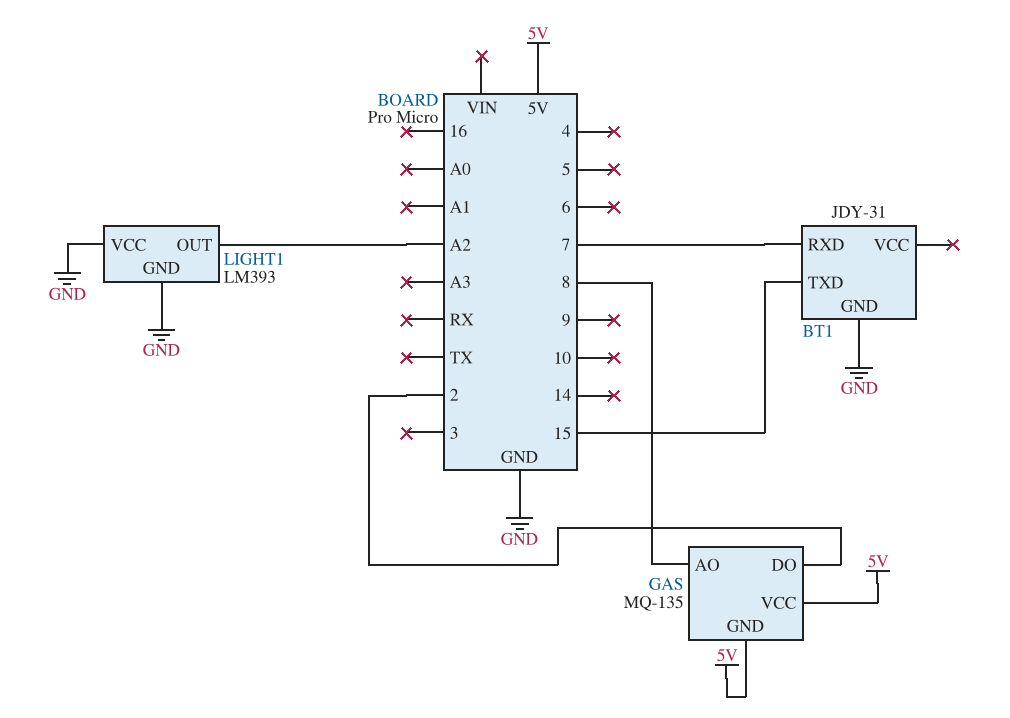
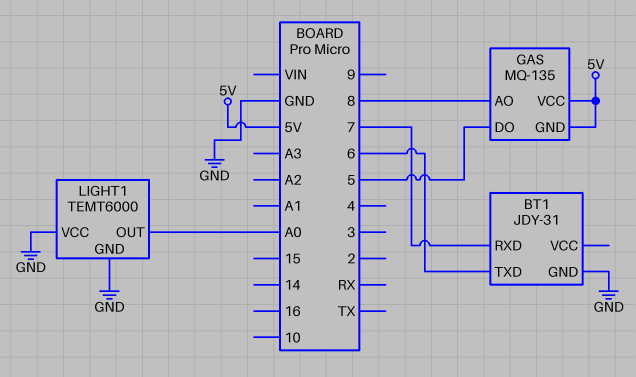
BT1 pin TXD: 15 -> 6
GAS pin DO: 2 -> 5
LIGHT1: LM393 -> TEMT6000
LIGHT1 pin OUT: A2 -> A0

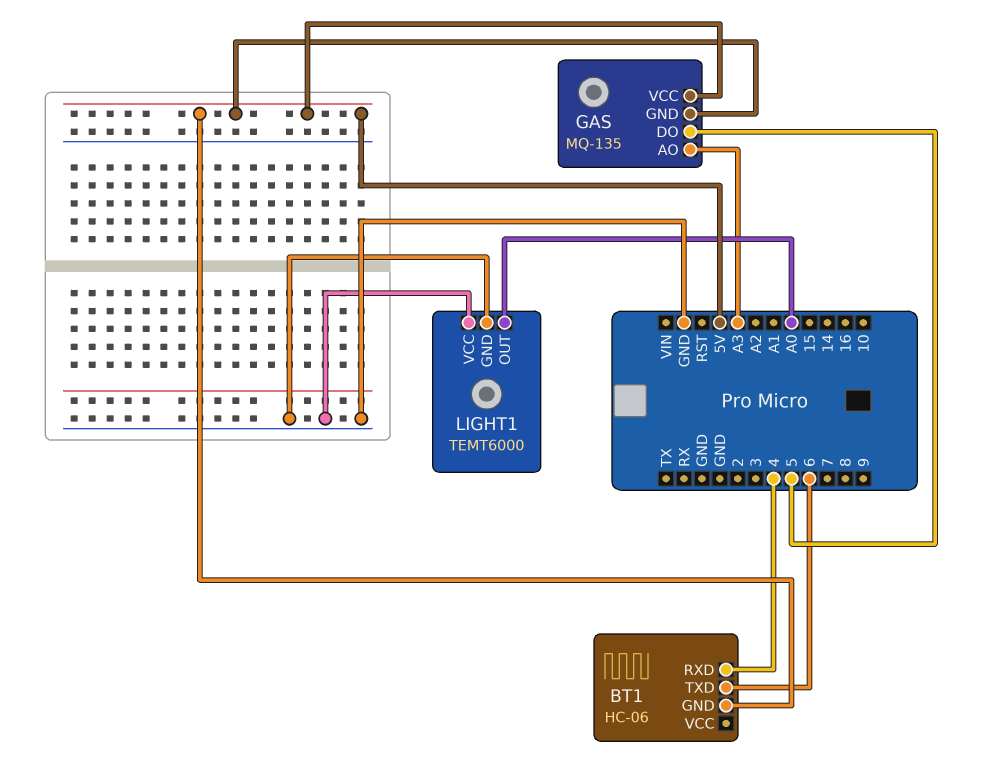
BT1: JDY-31 -> HC-06
BT1 pin GND: GND -> 5V
BT1 pin RXD: 7 -> 4
GAS pin AO: 8 -> A3

